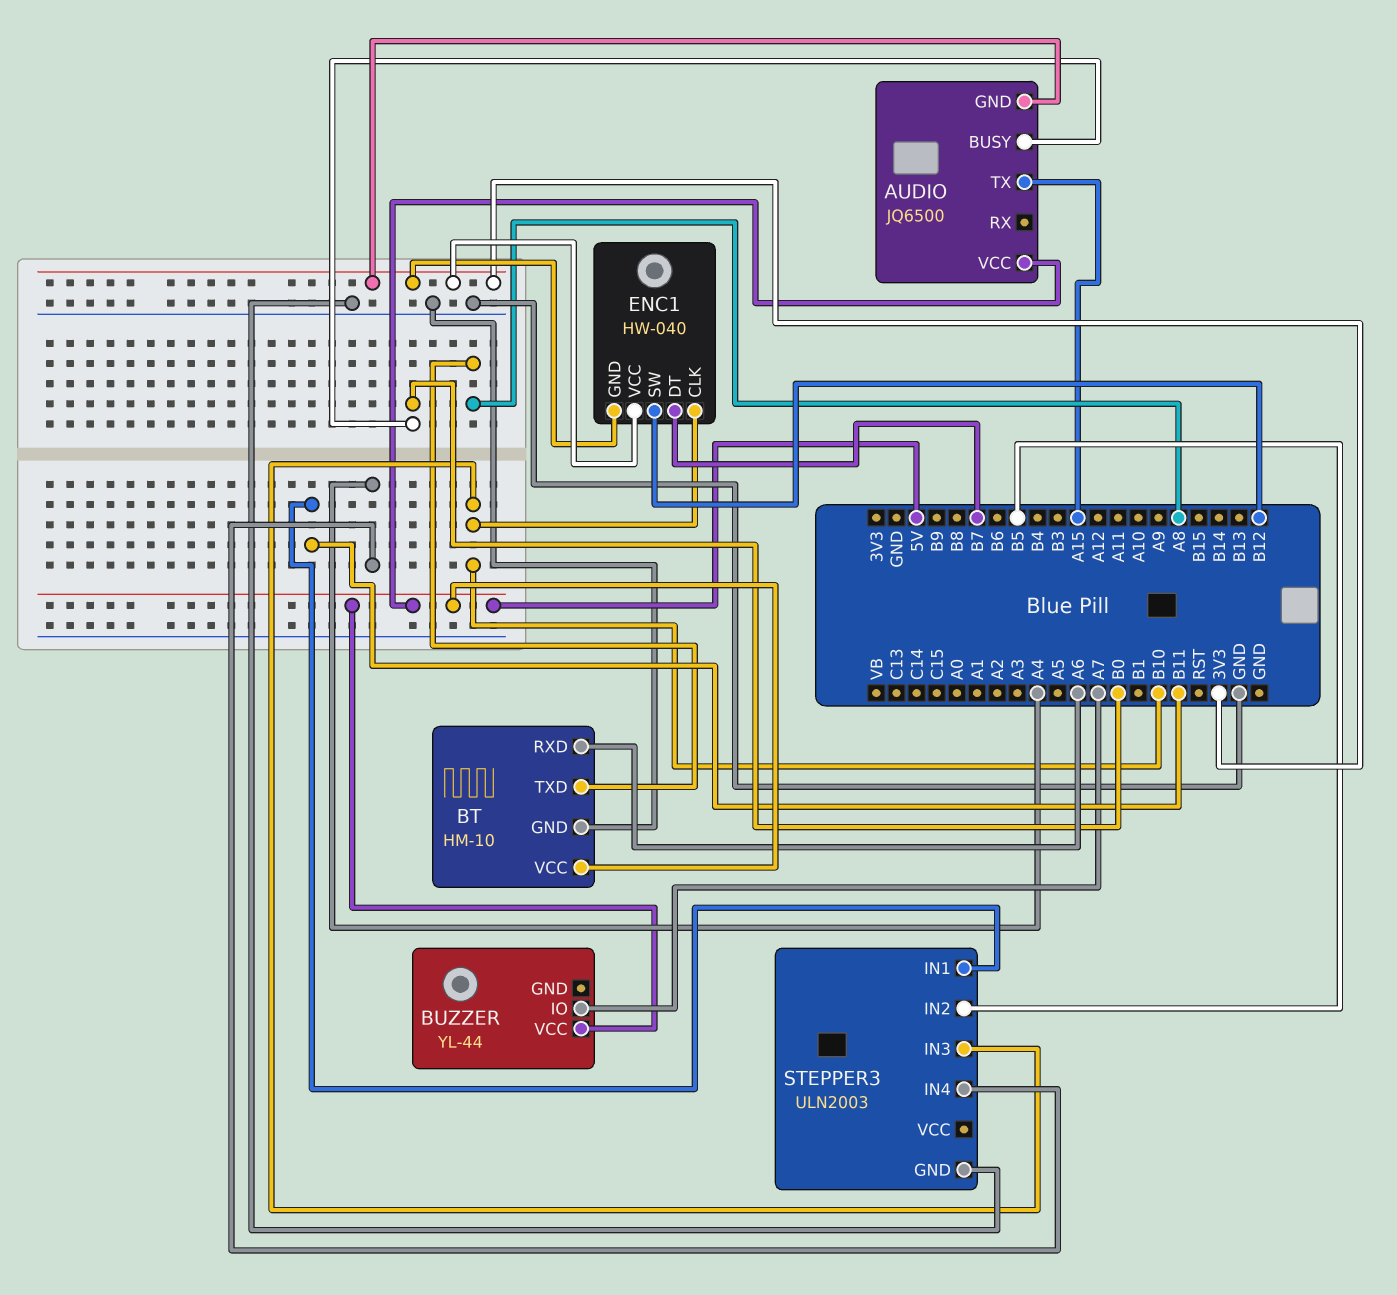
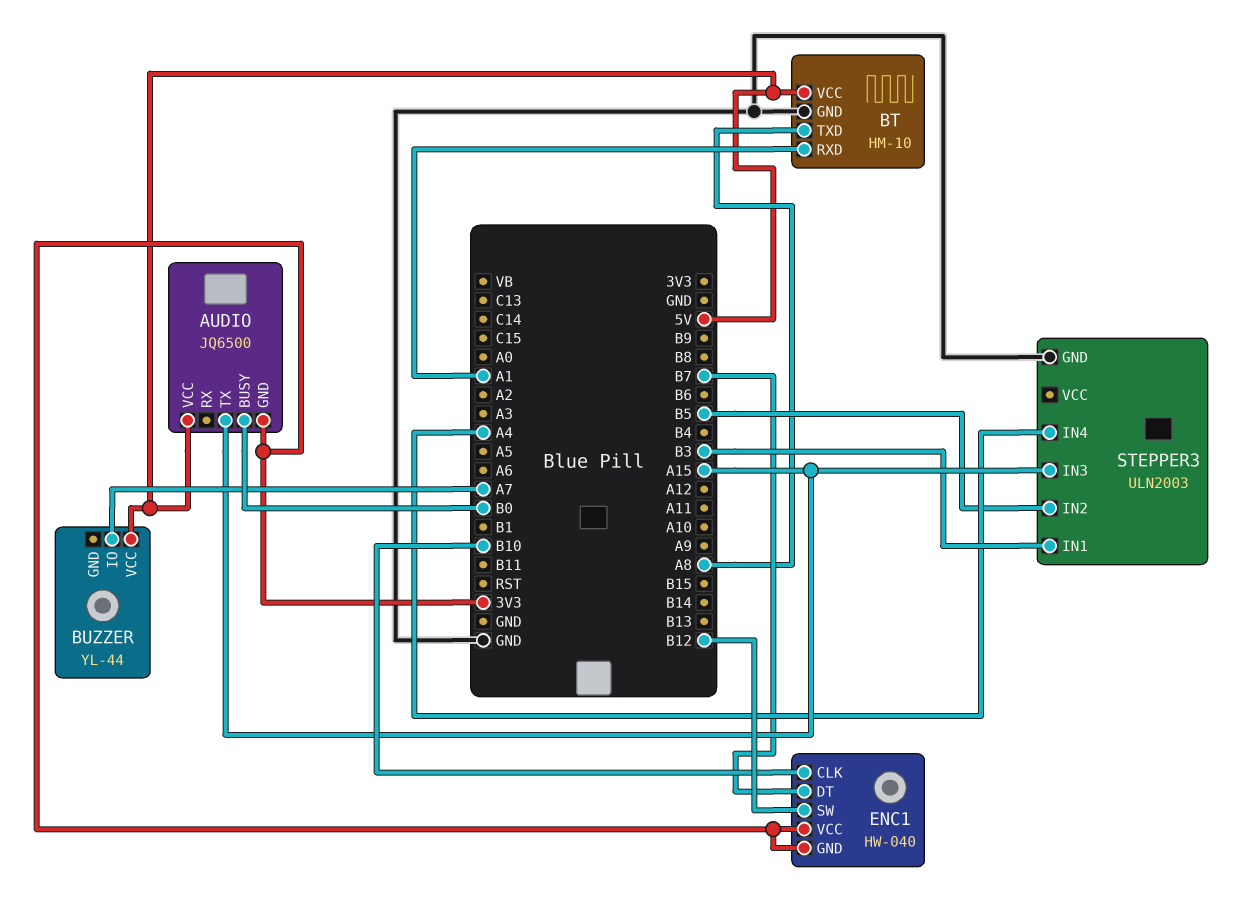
BT pin RXD: A6 -> A1
STEPPER3 pin IN1: B11 -> B3
STEPPER3 pin IN3: B10 -> A15

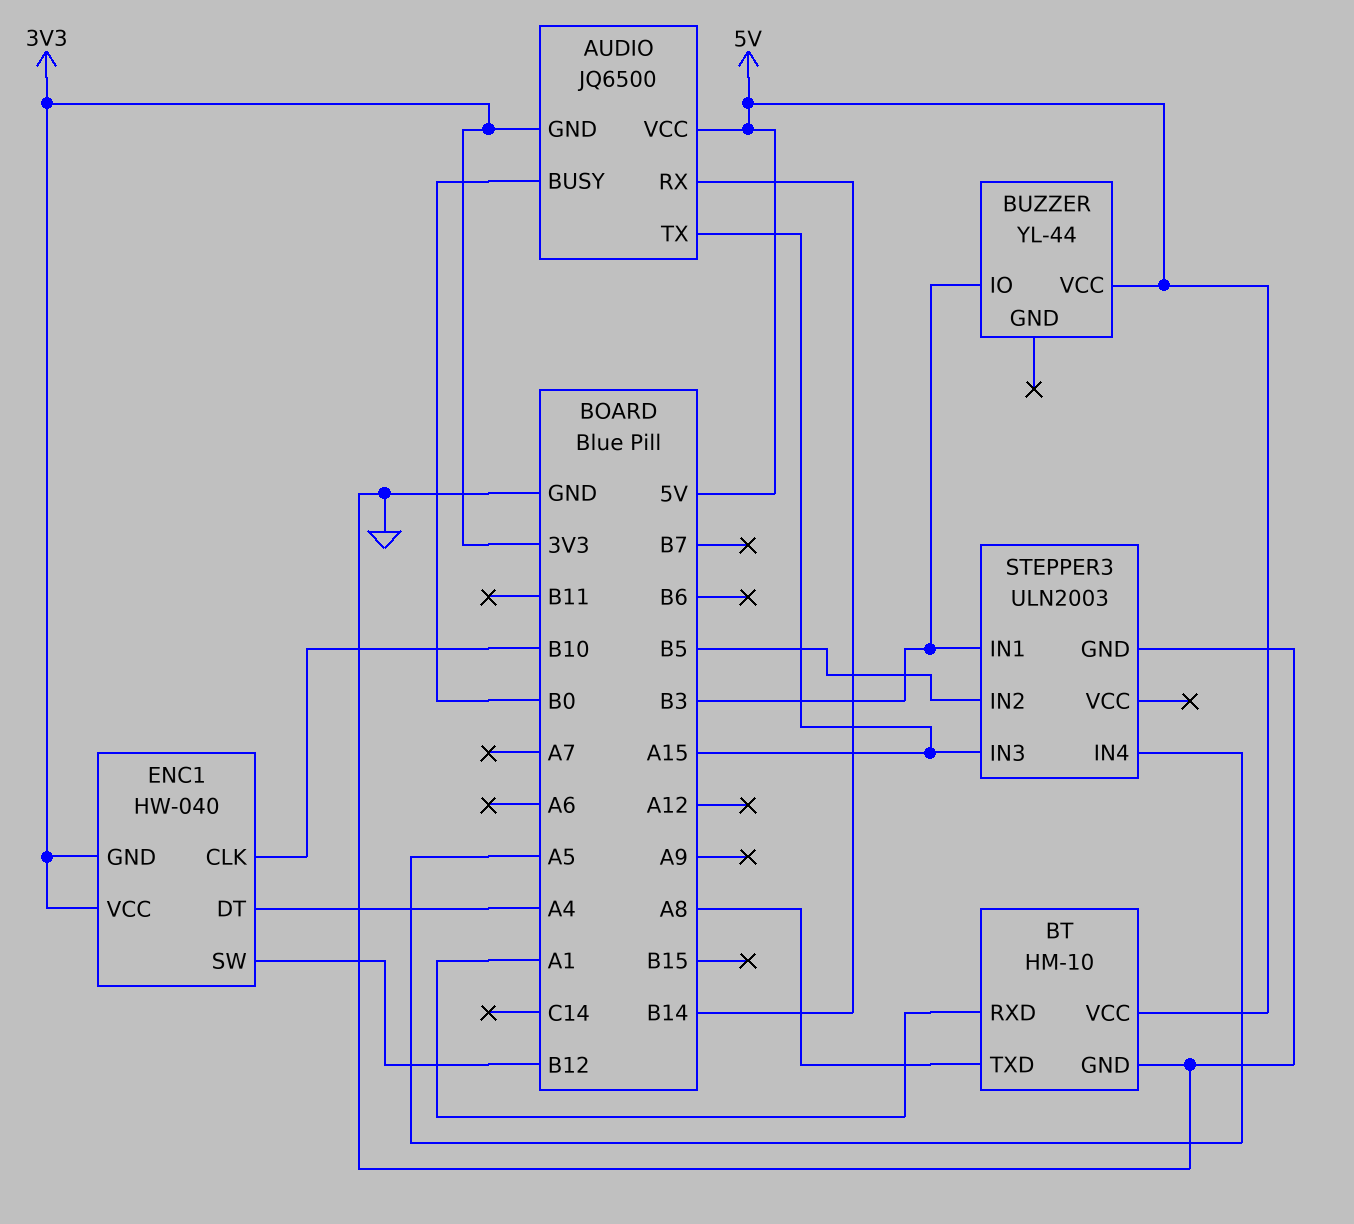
AUDIO pin RX: none -> B14
BUZZER pin IO: A7 -> B3
ENC1 pin DT: B7 -> A4
STEPPER3 pin IN4: A4 -> A5

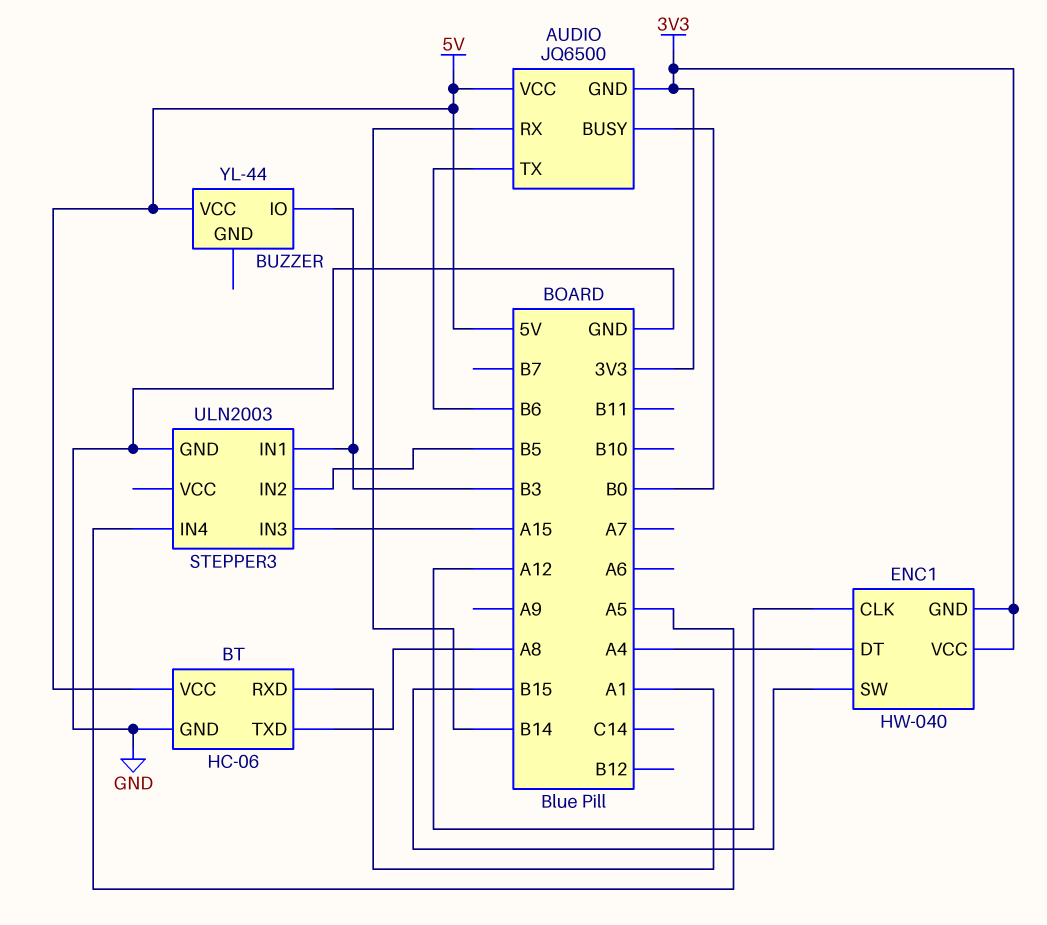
AUDIO pin TX: A15 -> B6
BT: HM-10 -> HC-06
ENC1 pin CLK: B10 -> A12
ENC1 pin SW: B12 -> B15

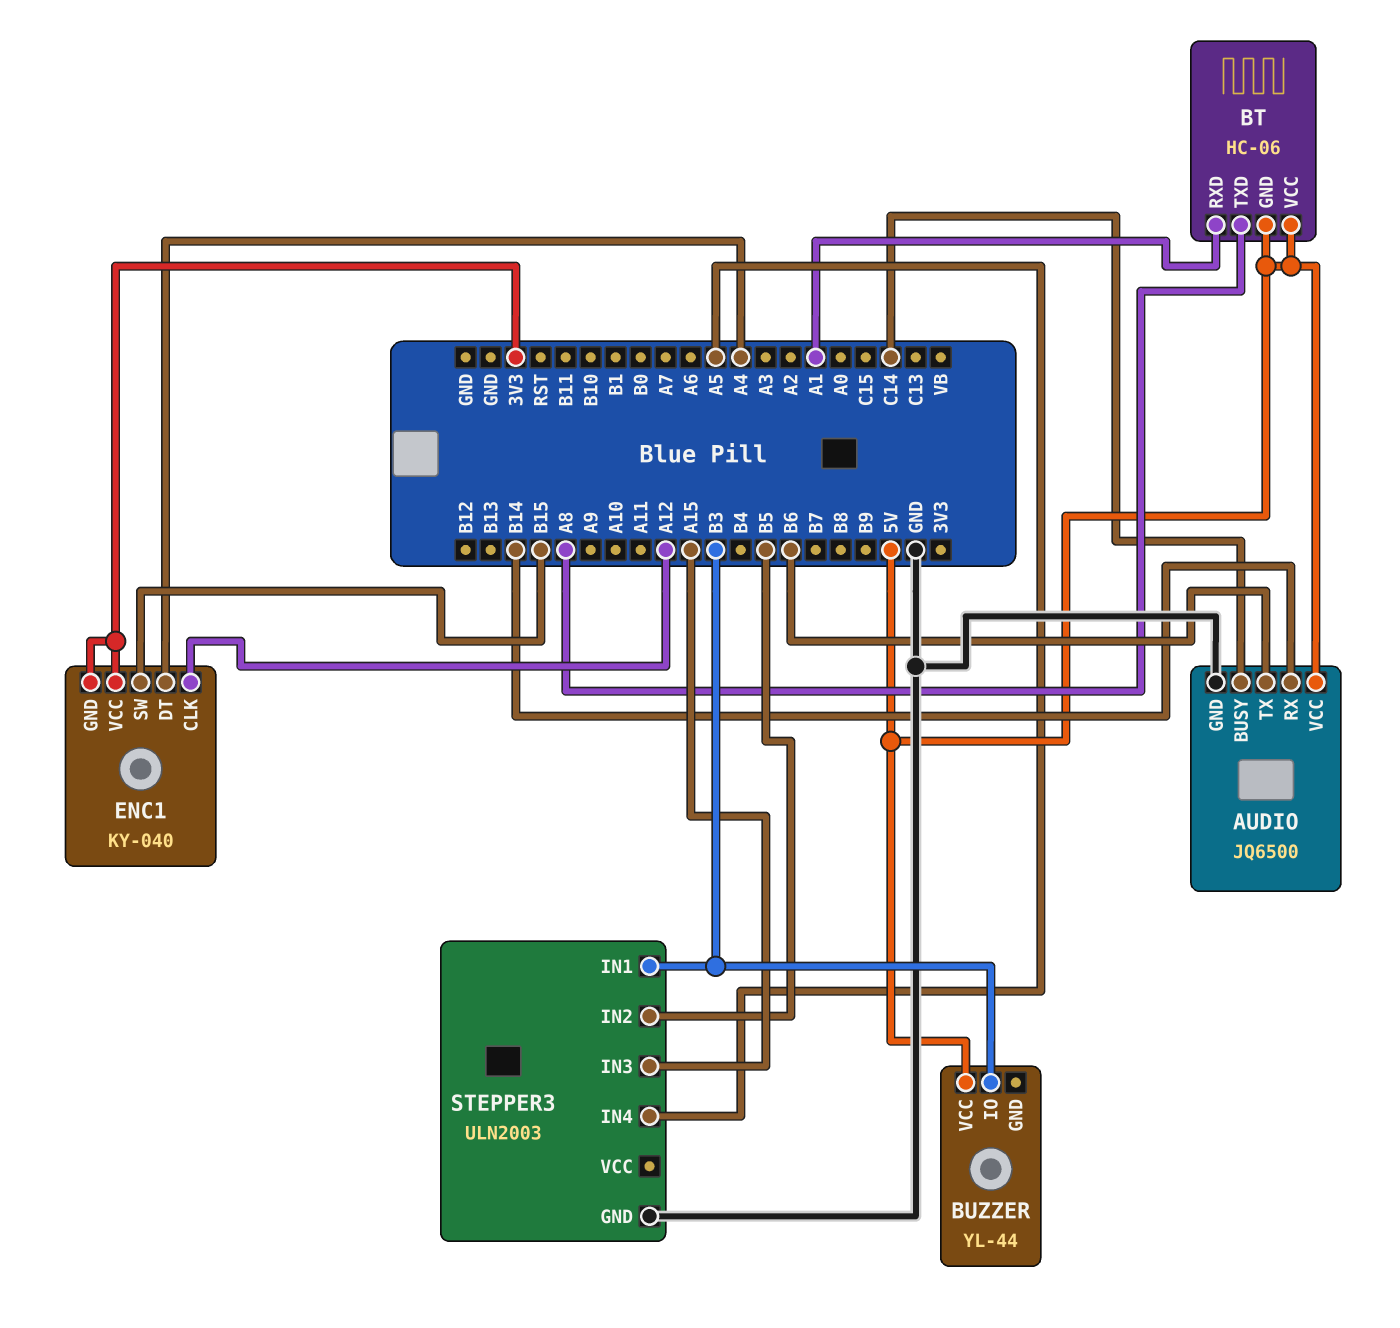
AUDIO pin BUSY: B0 -> C14
AUDIO pin GND: 3V3 -> GND
BT pin GND: GND -> 5V
ENC1: HW-040 -> KY-040

